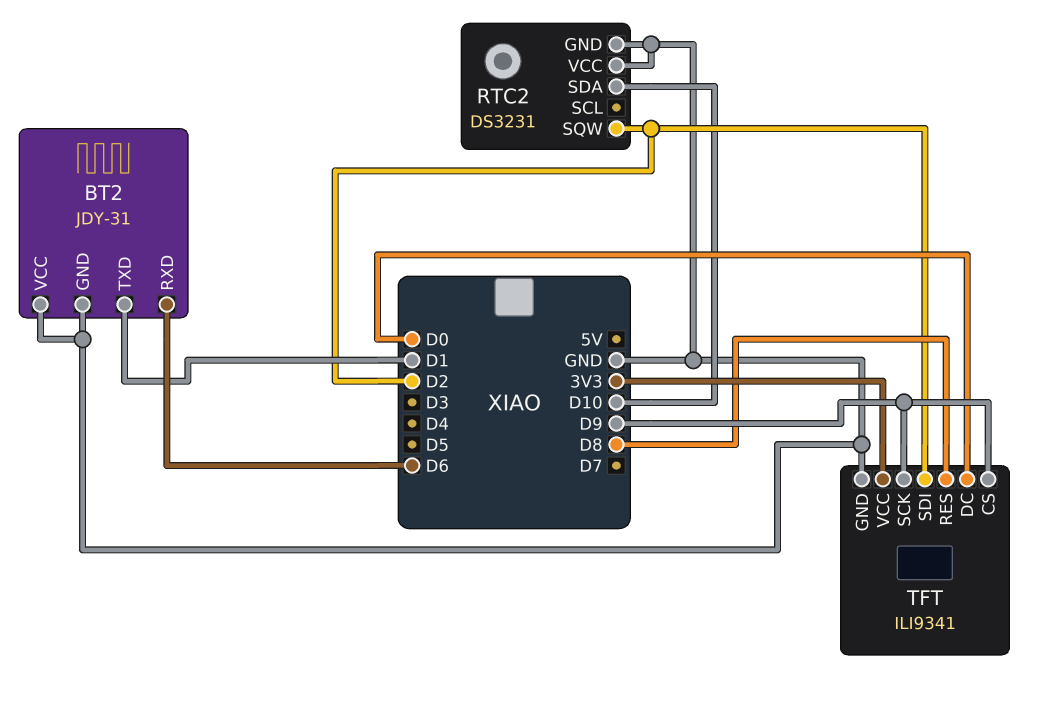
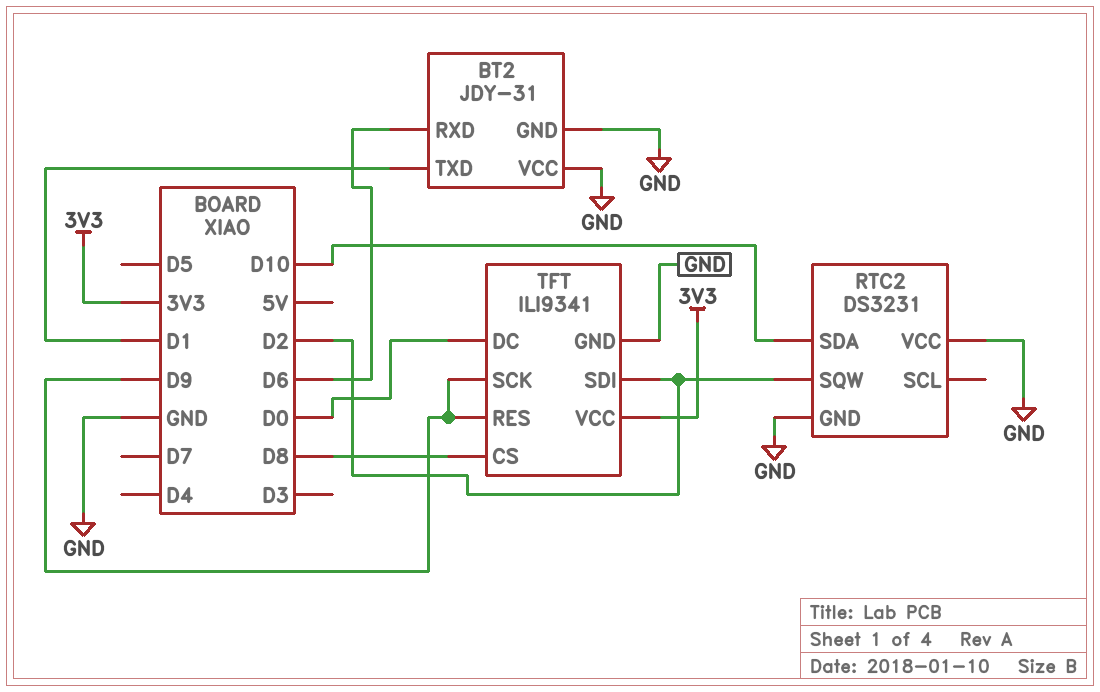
TFT pin CS: D9 -> D8
TFT pin RES: D8 -> D9

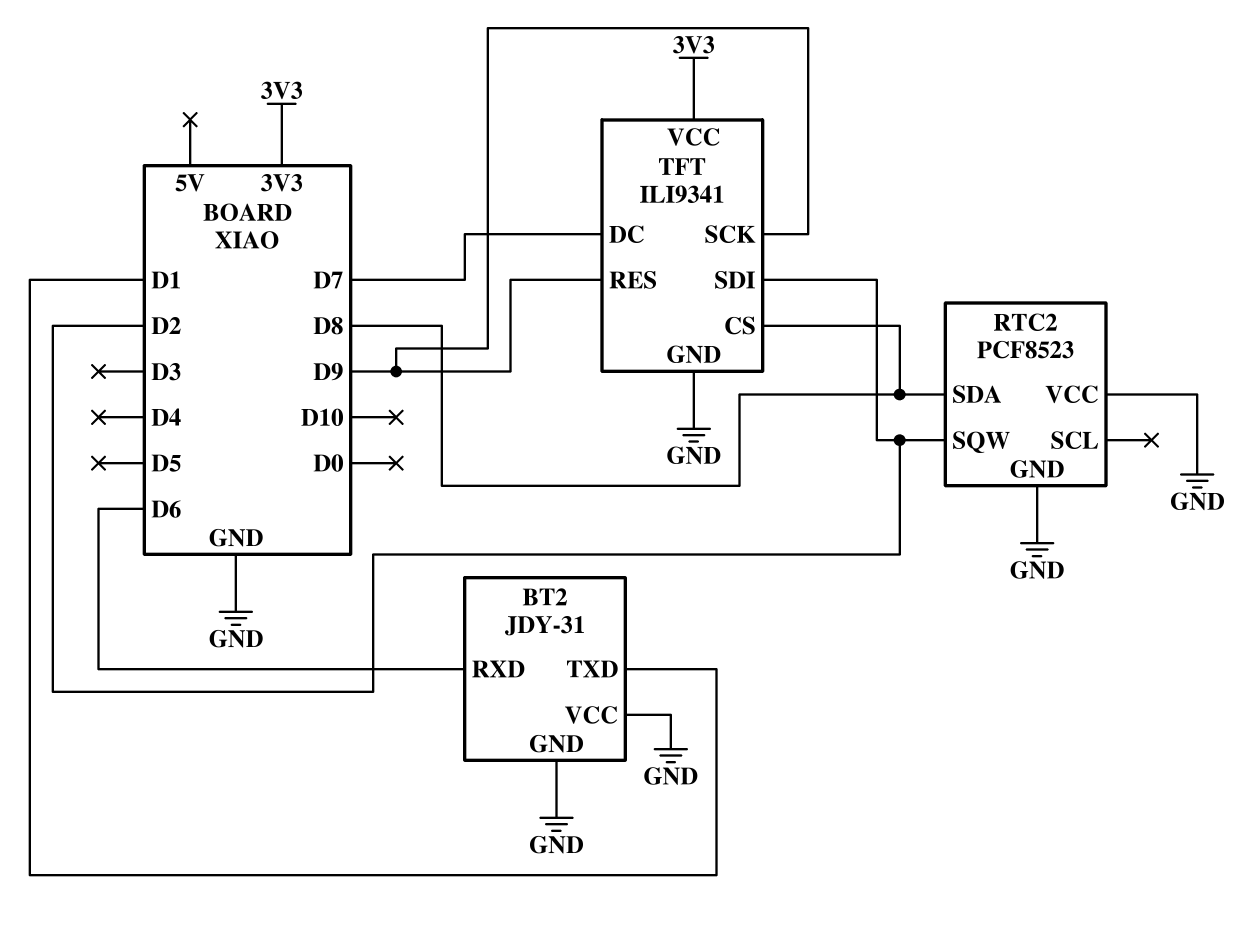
RTC2: DS3231 -> PCF8523
RTC2 pin SDA: D10 -> D8
TFT pin DC: D0 -> D7

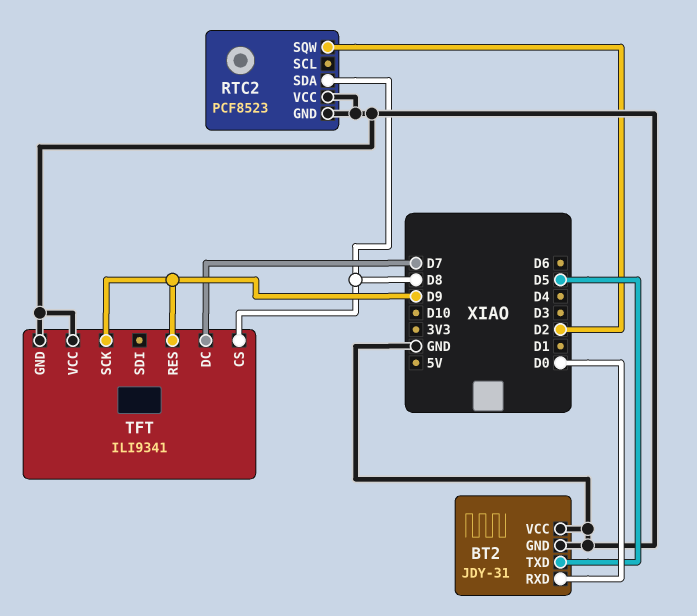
BT2 pin RXD: D6 -> D0
BT2 pin TXD: D1 -> D5
TFT pin SDI: D2 -> none
TFT pin VCC: 3V3 -> GND

